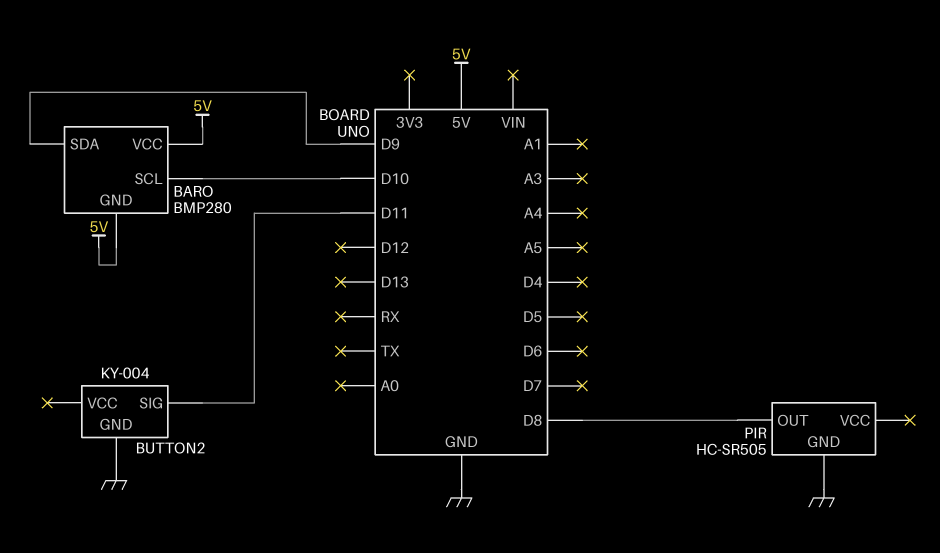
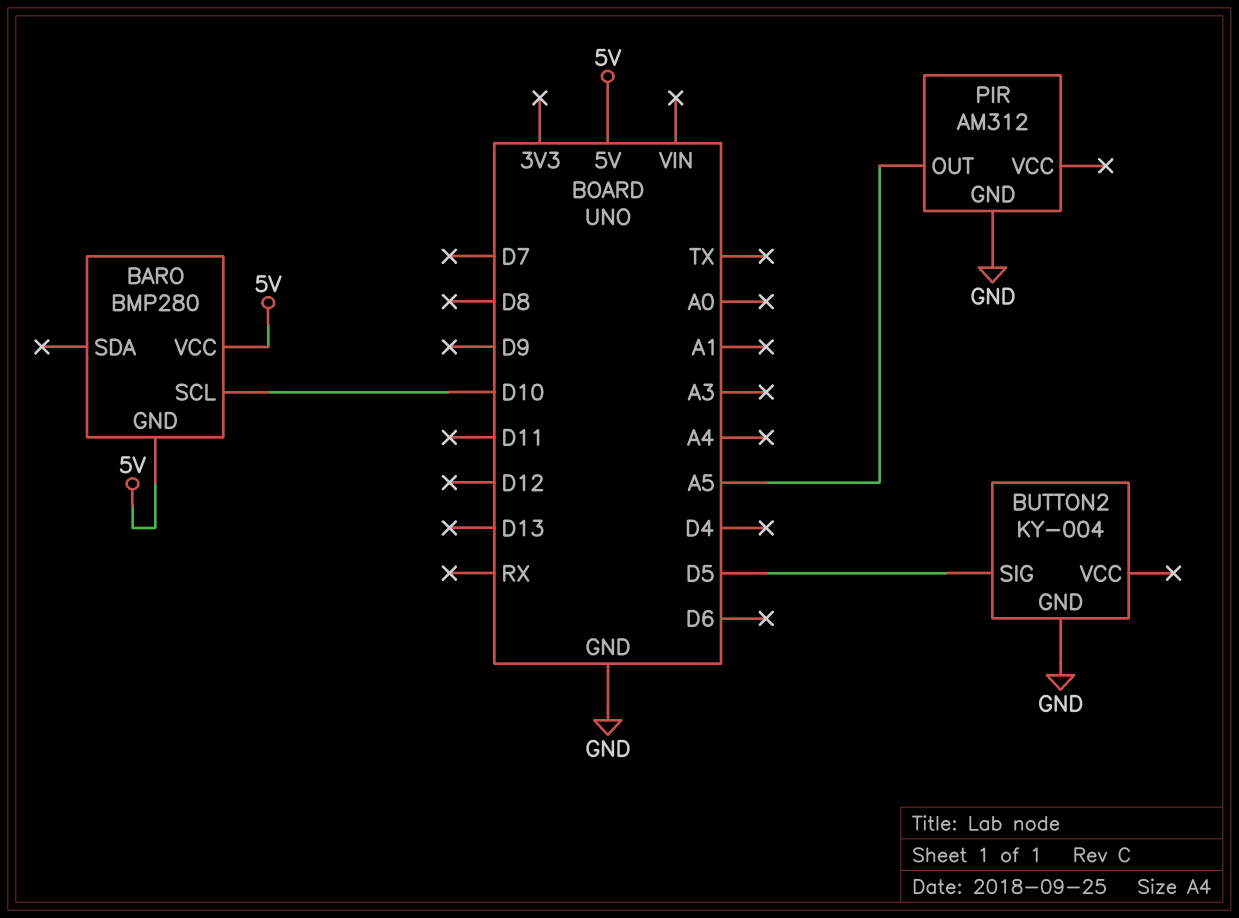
BARO pin SDA: D9 -> none
BUTTON2 pin SIG: D11 -> D5
PIR: HC-SR505 -> AM312
PIR pin OUT: D8 -> A5

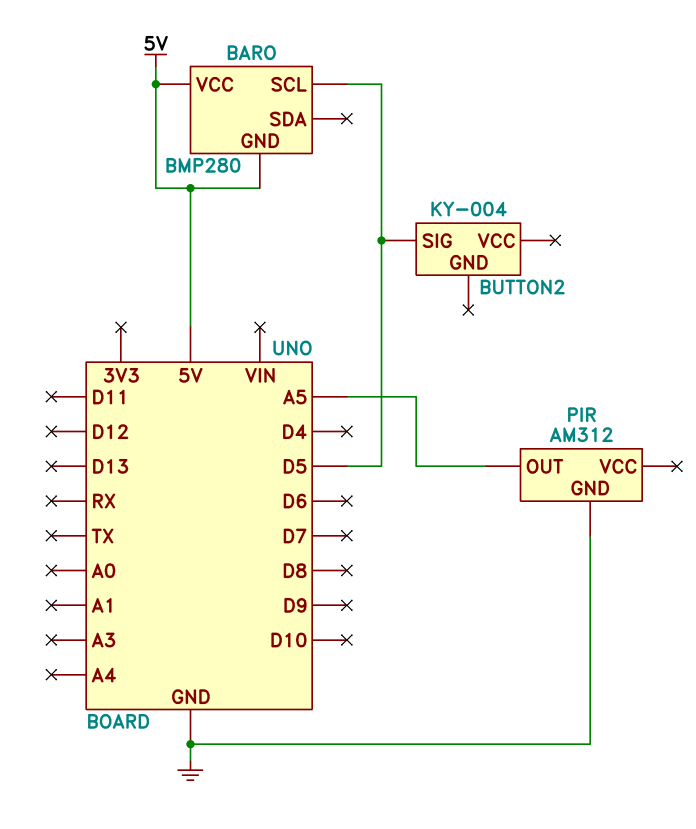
BARO pin SCL: D10 -> D5
BUTTON2 pin GND: GND -> none

